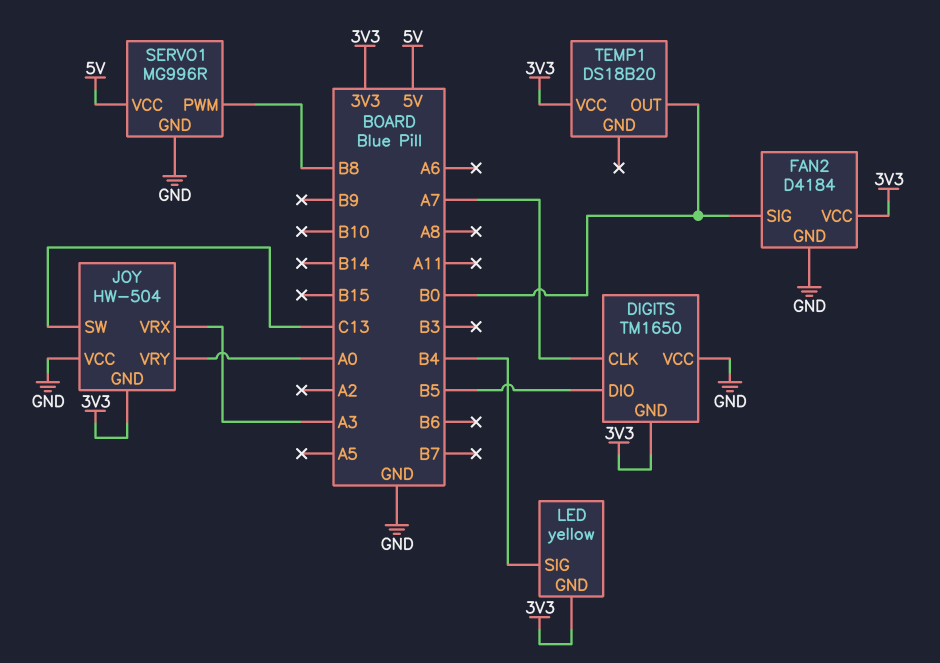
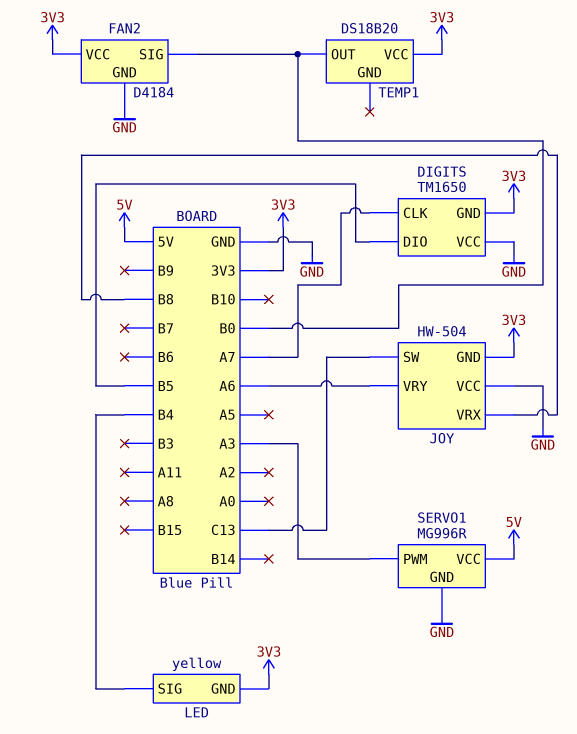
JOY pin VRX: A3 -> B8
JOY pin VRY: A0 -> A6
SERVO1 pin PWM: B8 -> A3

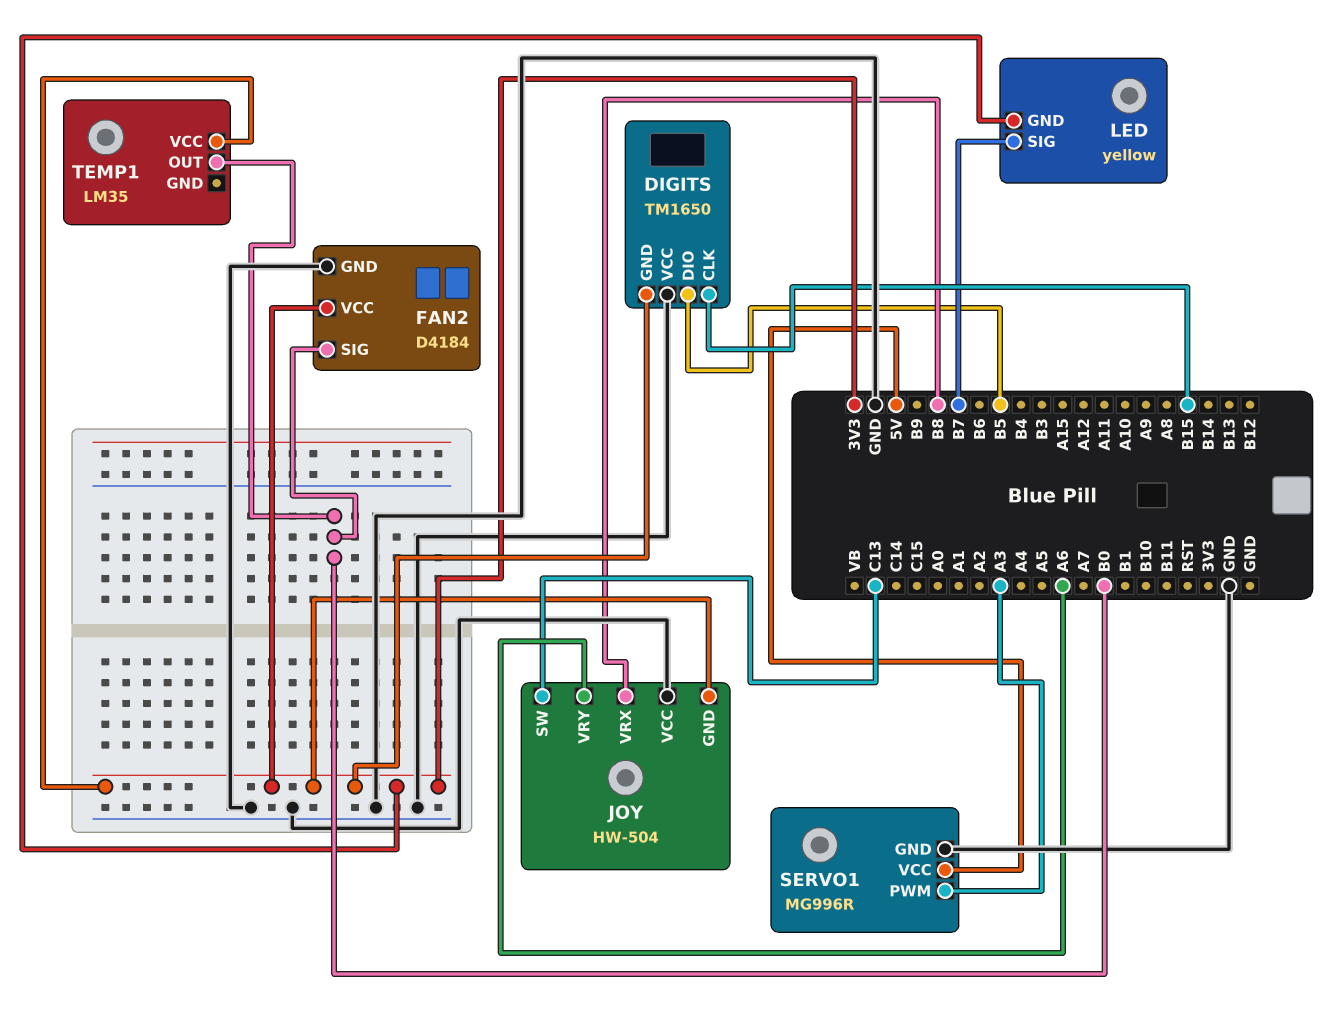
DIGITS pin CLK: A7 -> B15
LED pin SIG: B4 -> B7
TEMP1: DS18B20 -> LM35

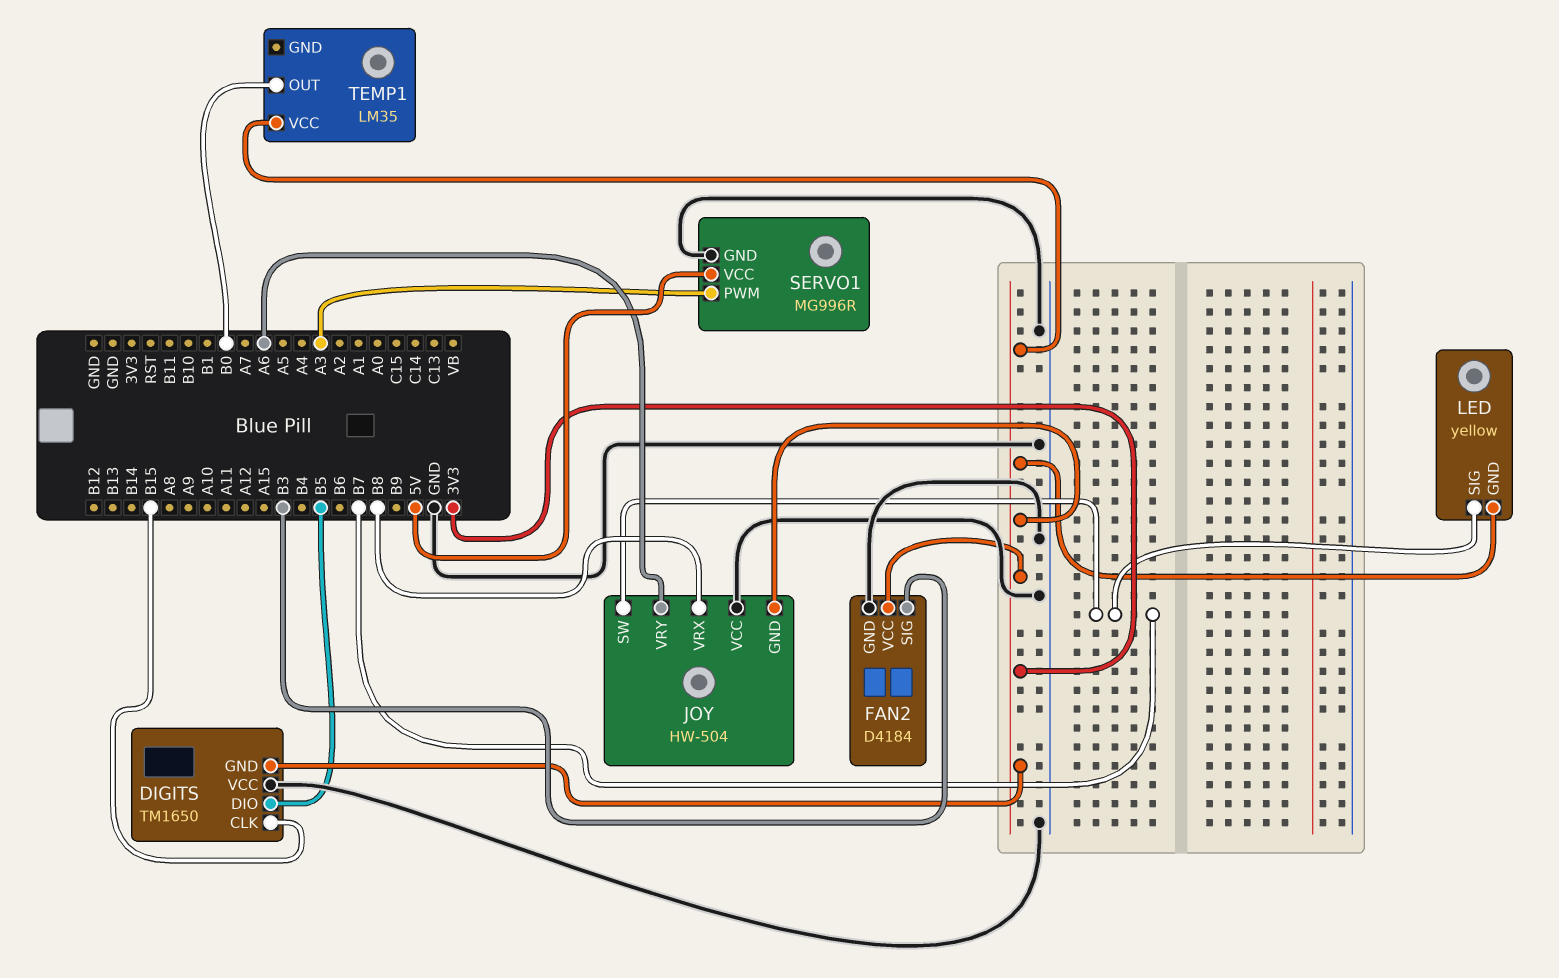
FAN2 pin SIG: B0 -> B3
JOY pin SW: C13 -> B7

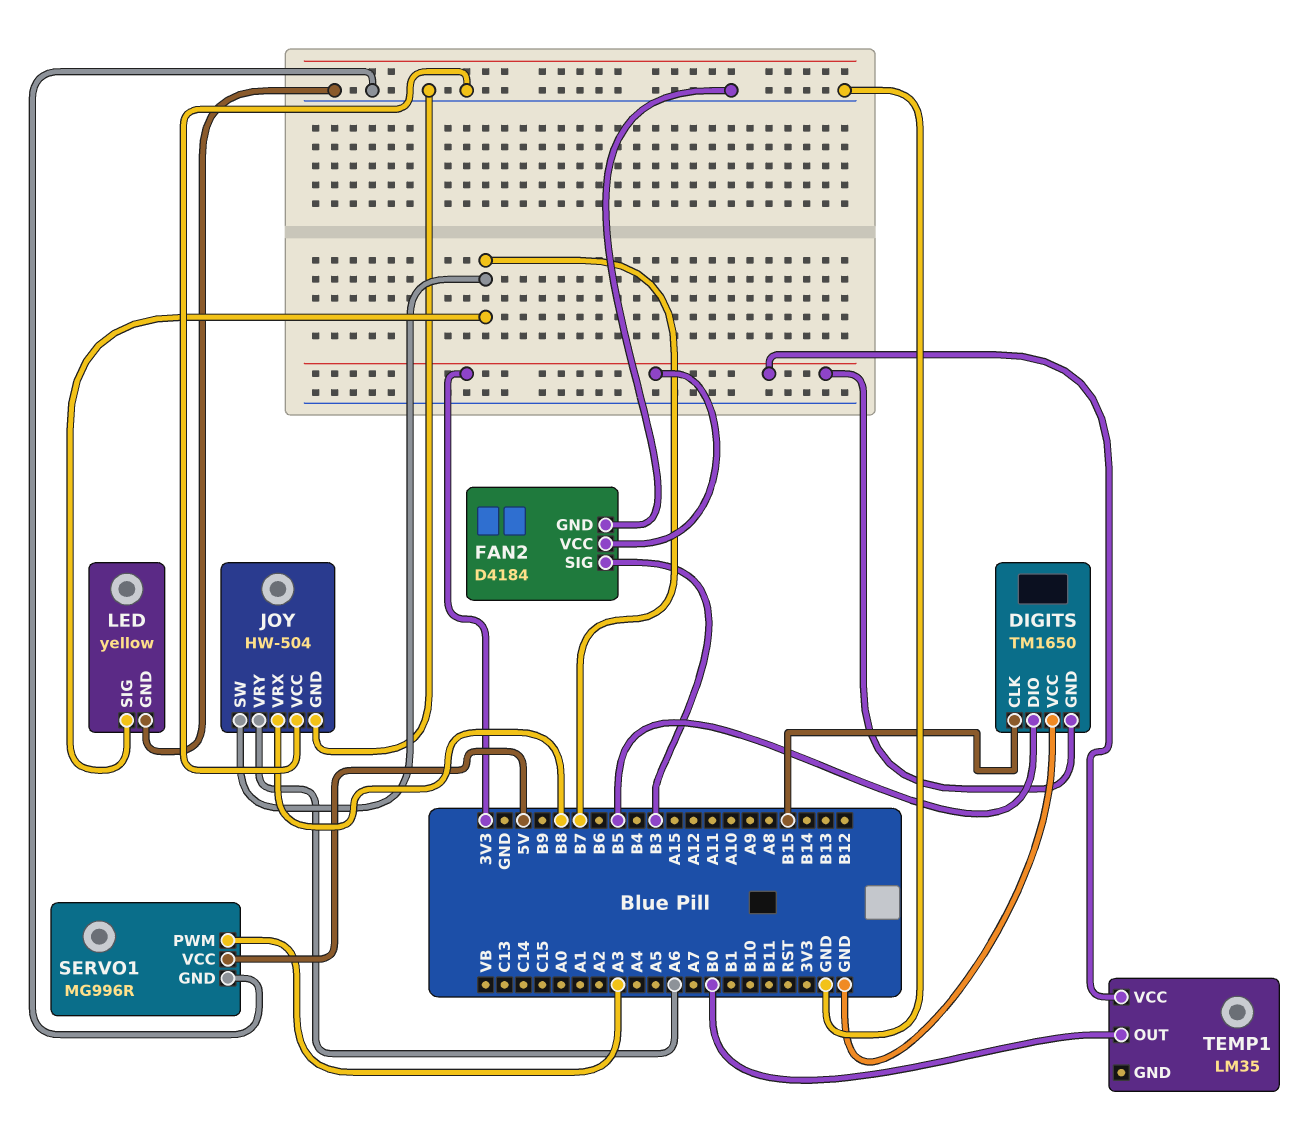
JOY pin GND: 3V3 -> GND
LED pin GND: 3V3 -> GND

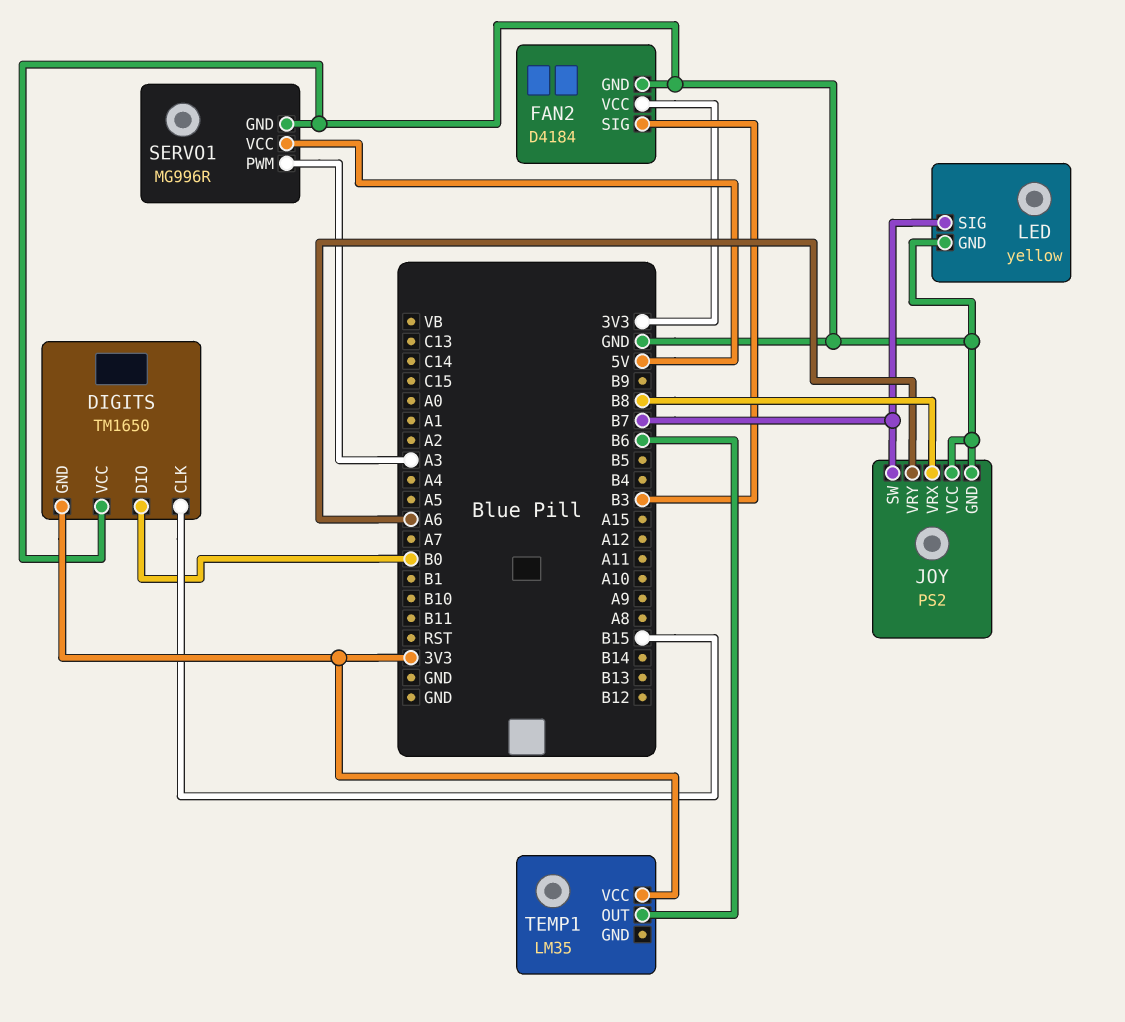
DIGITS pin DIO: B5 -> B0
JOY: HW-504 -> PS2
TEMP1 pin OUT: B0 -> B6

